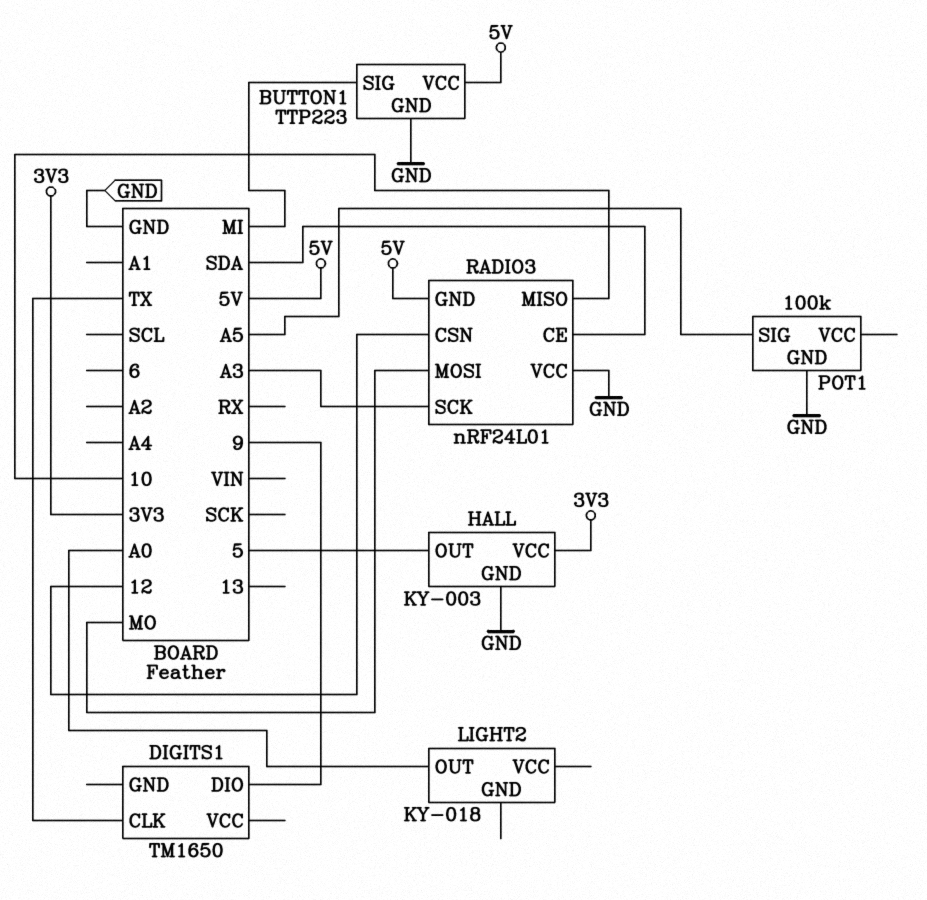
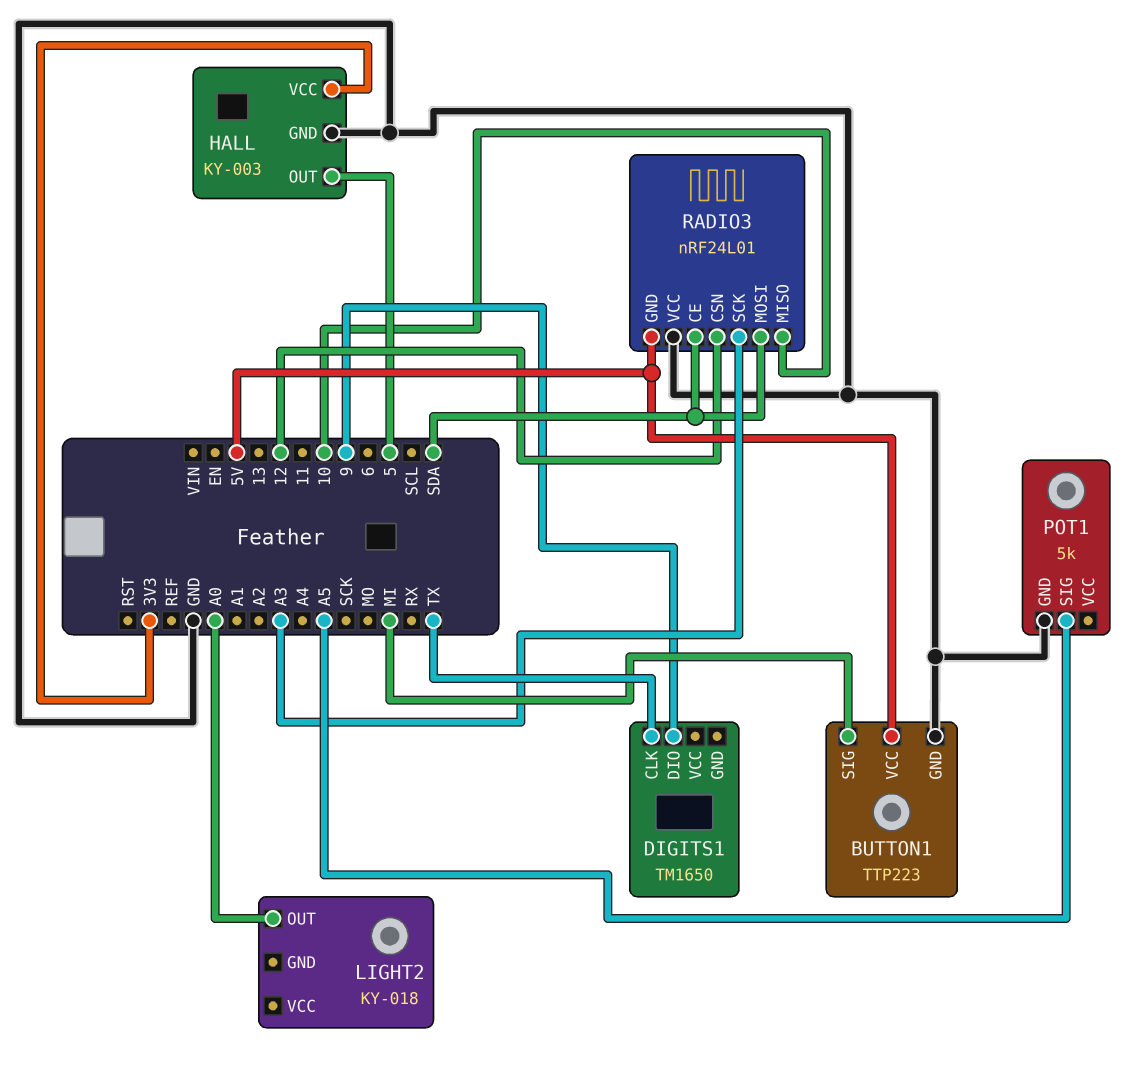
POT1: 100k -> 5k
RADIO3 pin MOSI: MO -> SDA

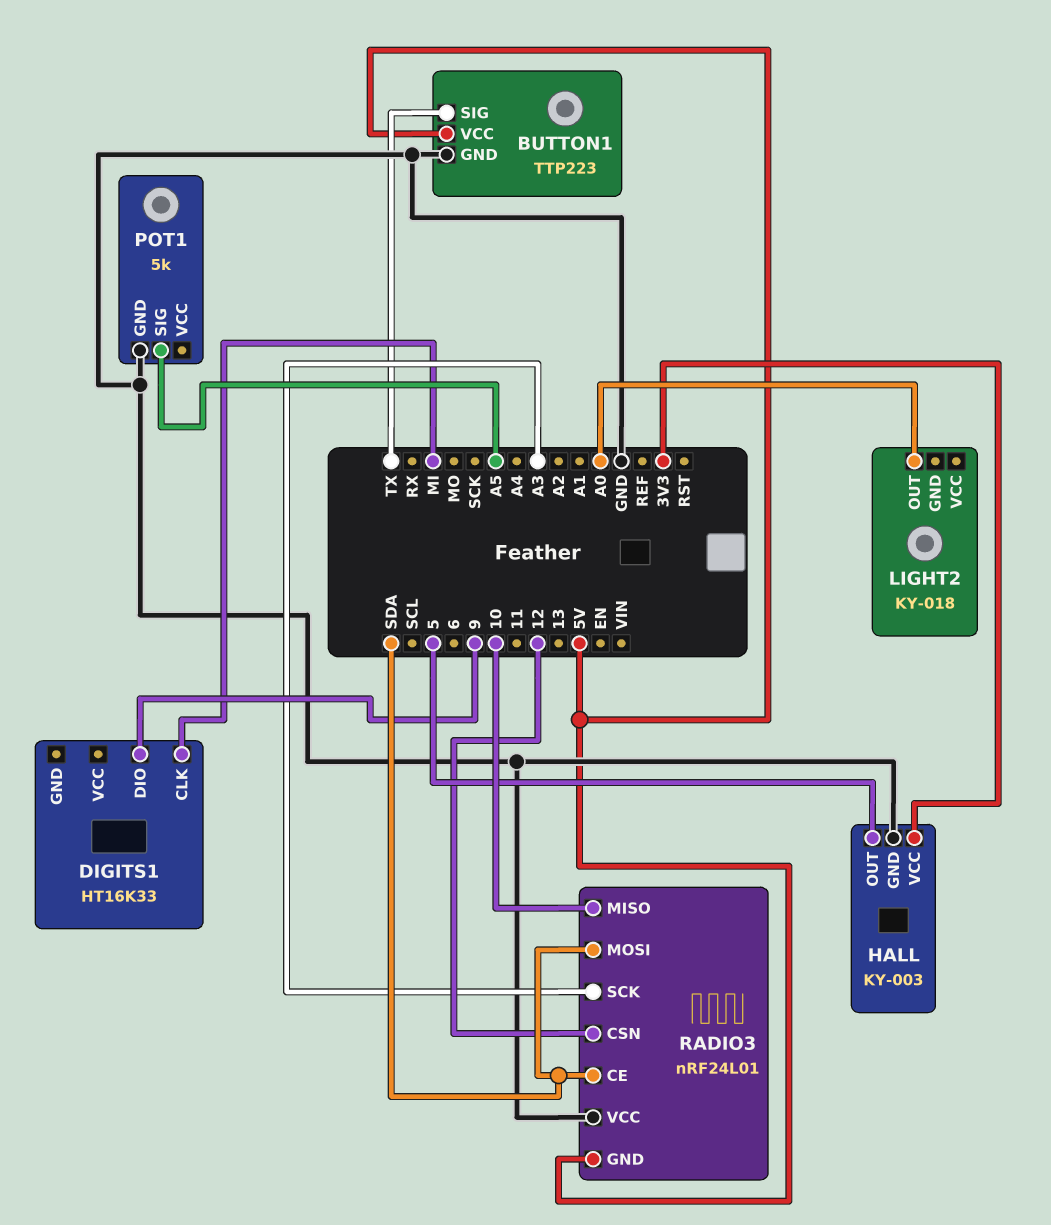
BUTTON1 pin SIG: MI -> TX
DIGITS1: TM1650 -> HT16K33
DIGITS1 pin CLK: TX -> MI

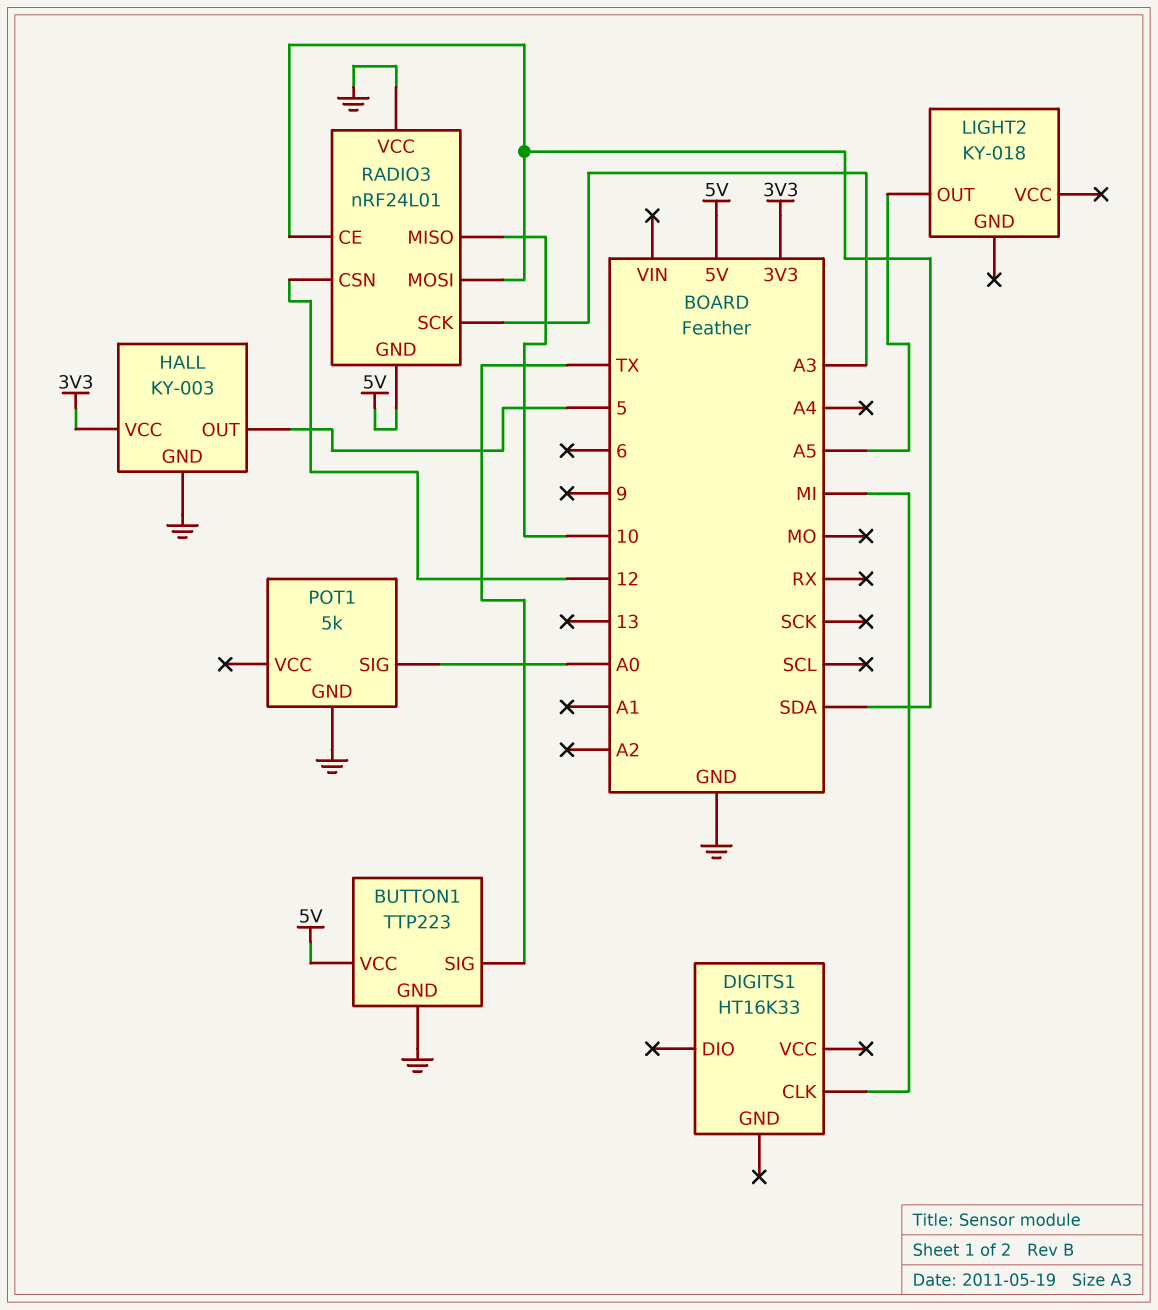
DIGITS1 pin DIO: 9 -> none
LIGHT2 pin OUT: A0 -> A5
POT1 pin SIG: A5 -> A0

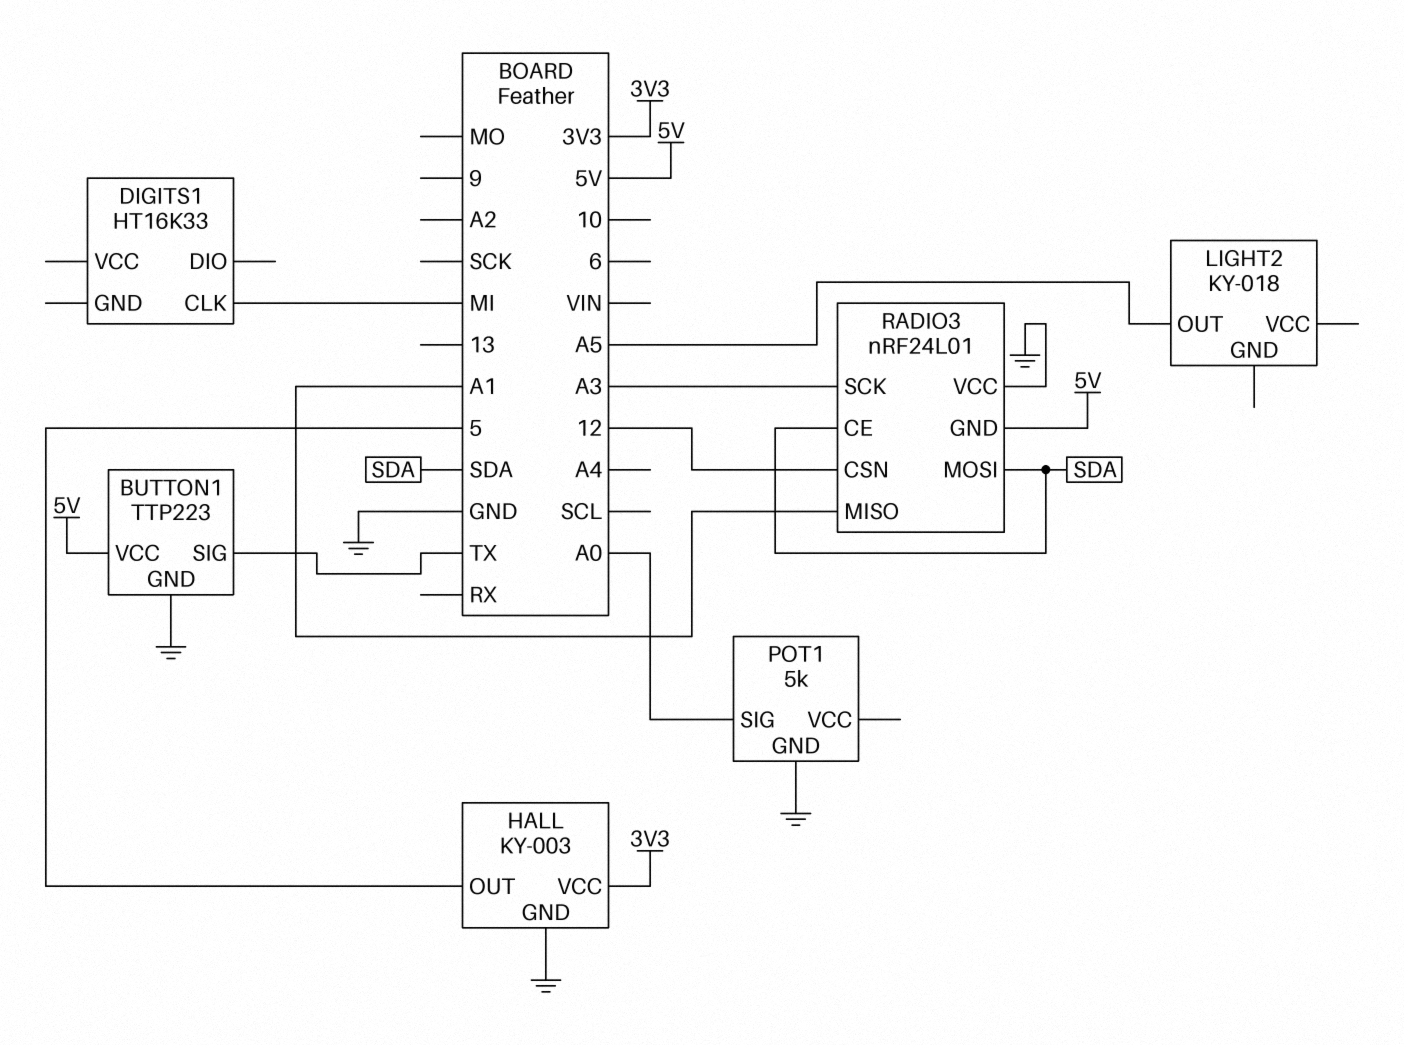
RADIO3 pin MISO: 10 -> A1

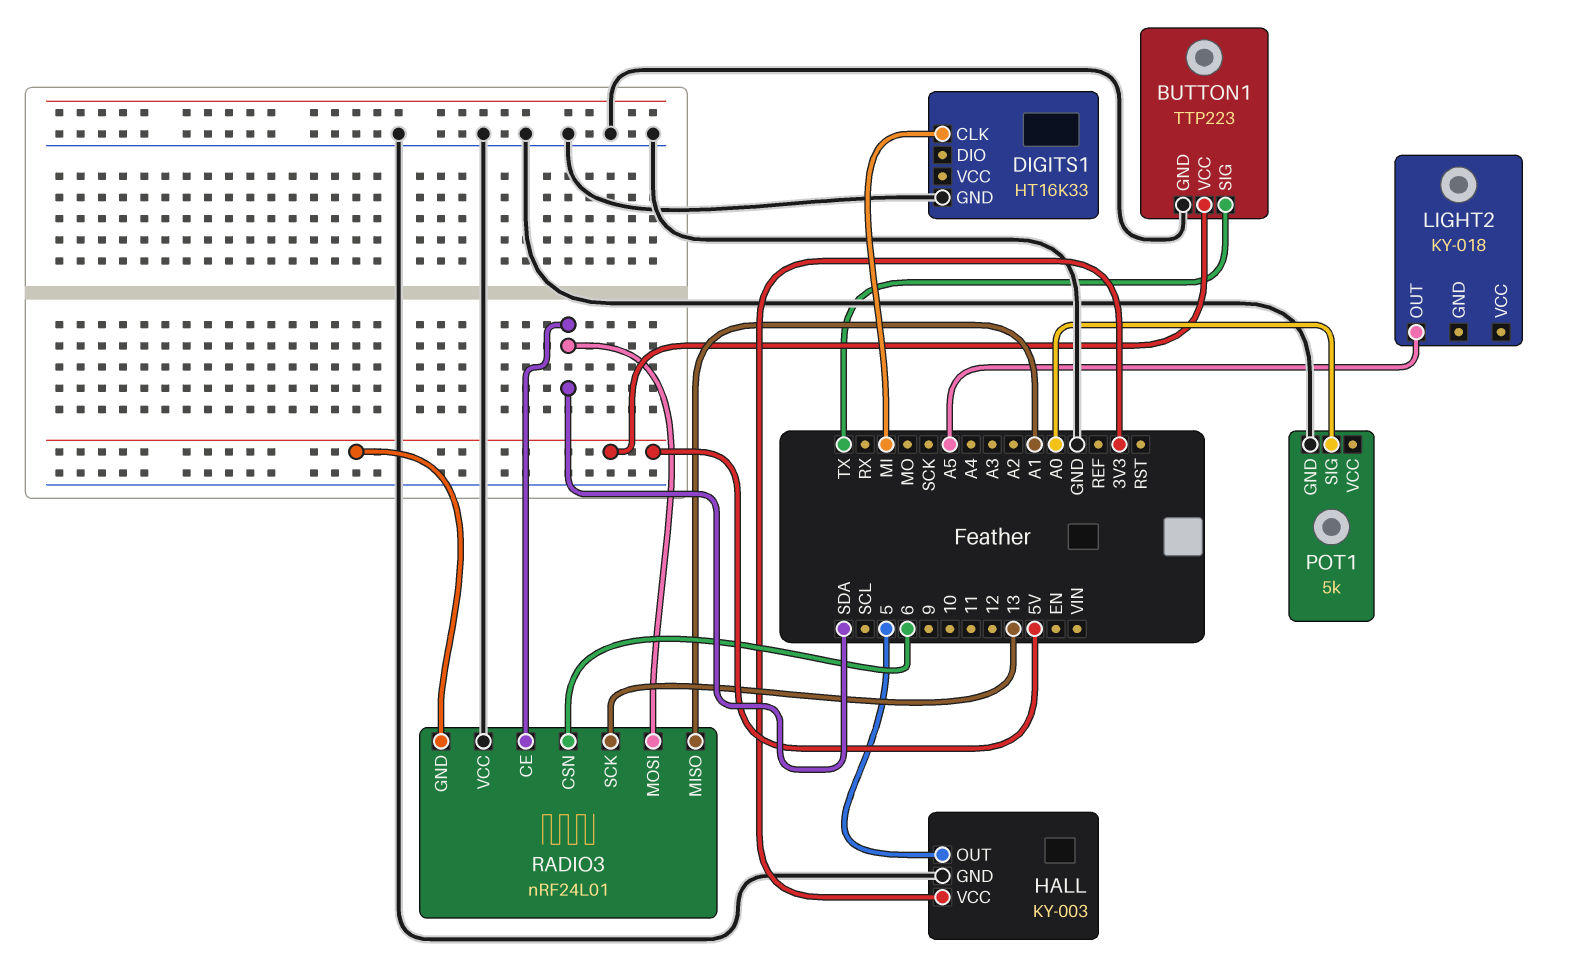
DIGITS1 pin GND: none -> GND
RADIO3 pin CSN: 12 -> 6
RADIO3 pin SCK: A3 -> 13

